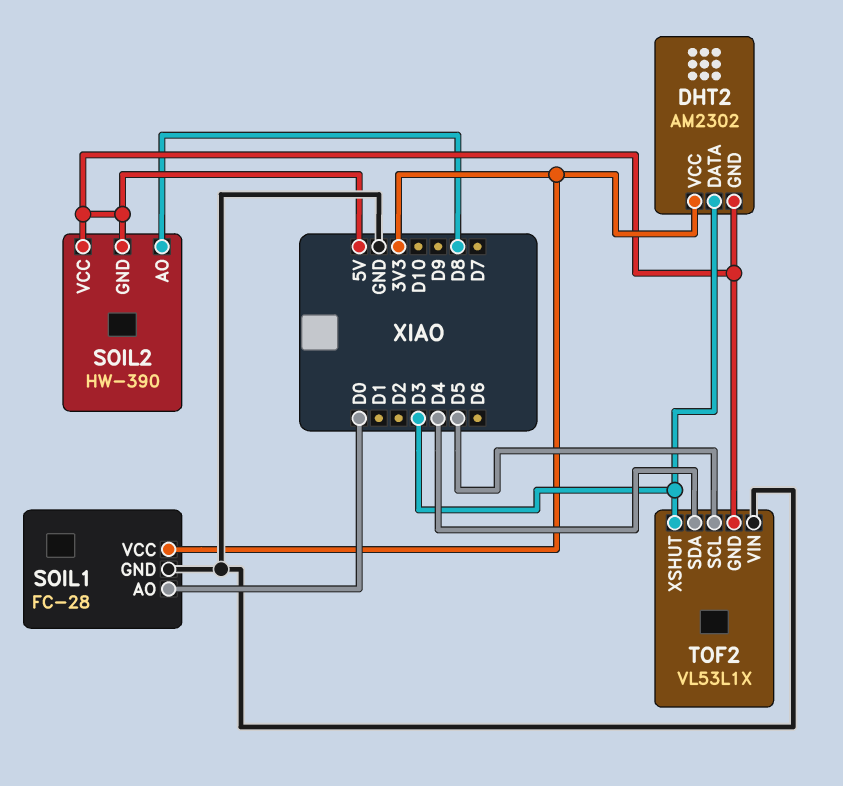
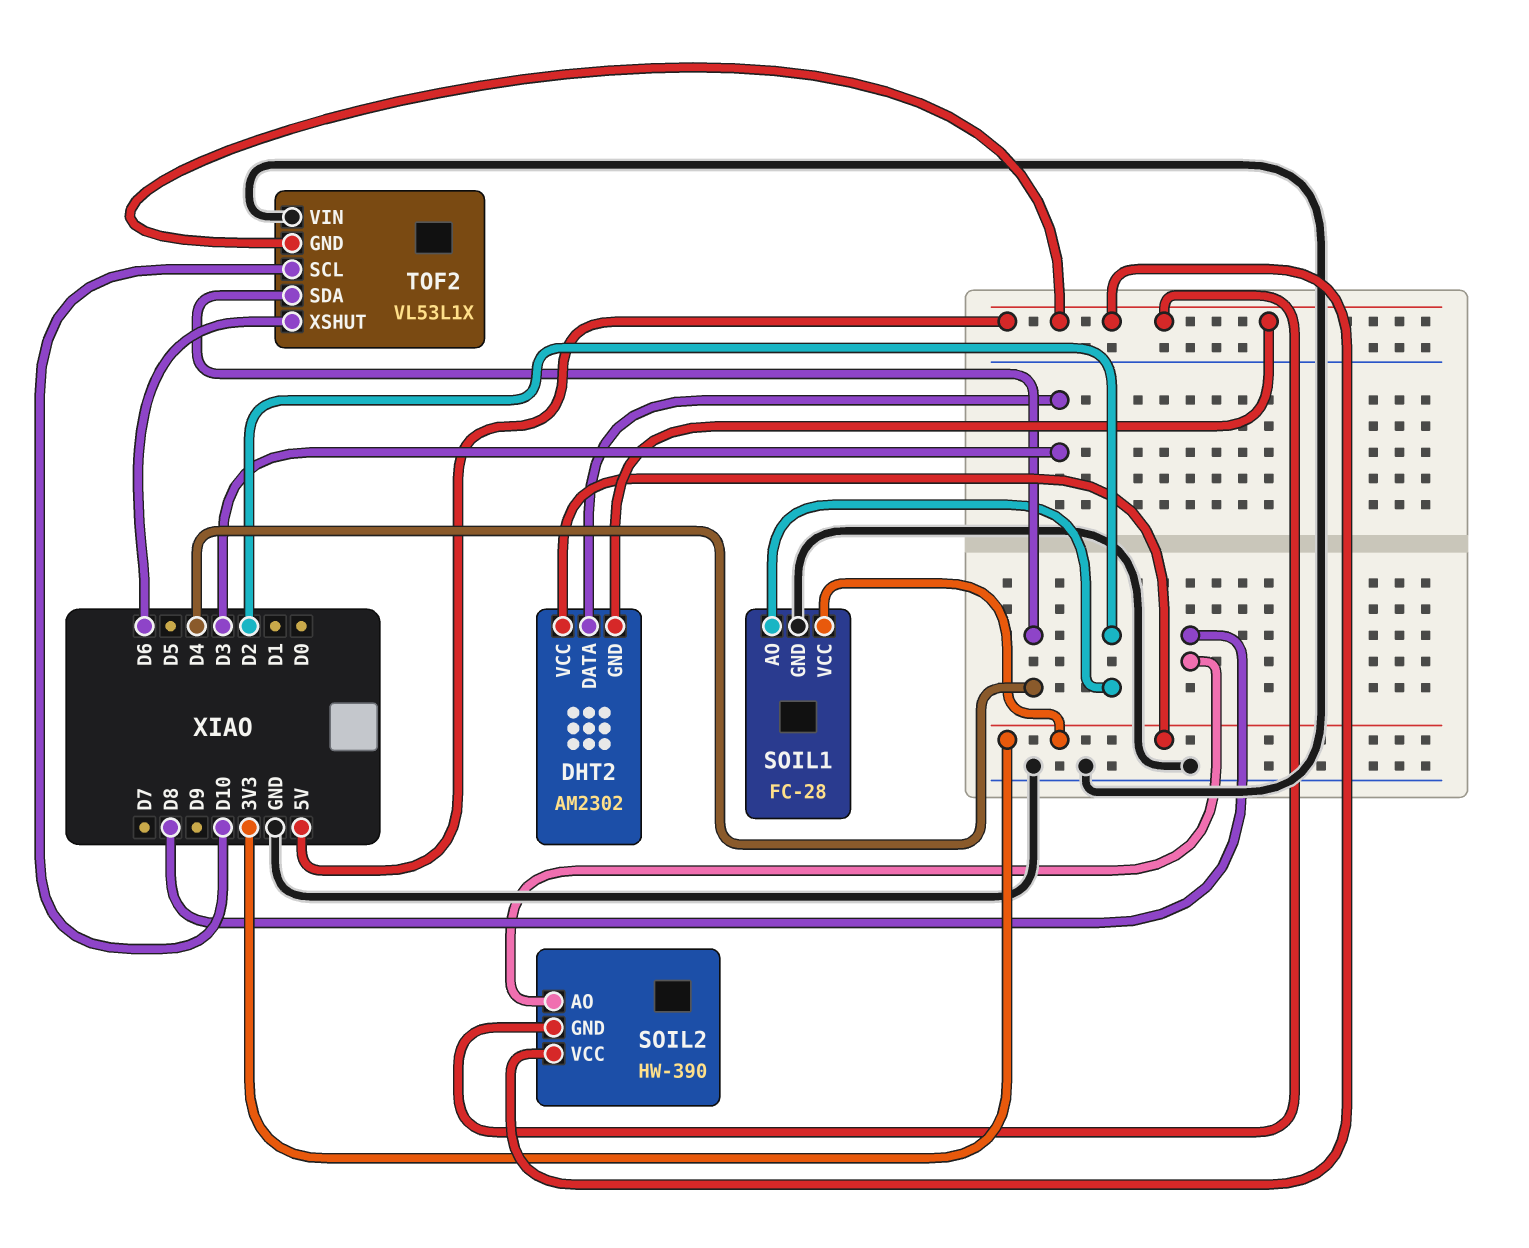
SOIL1 pin AO: D0 -> D2
TOF2 pin SCL: D5 -> D10
TOF2 pin XSHUT: D3 -> D6

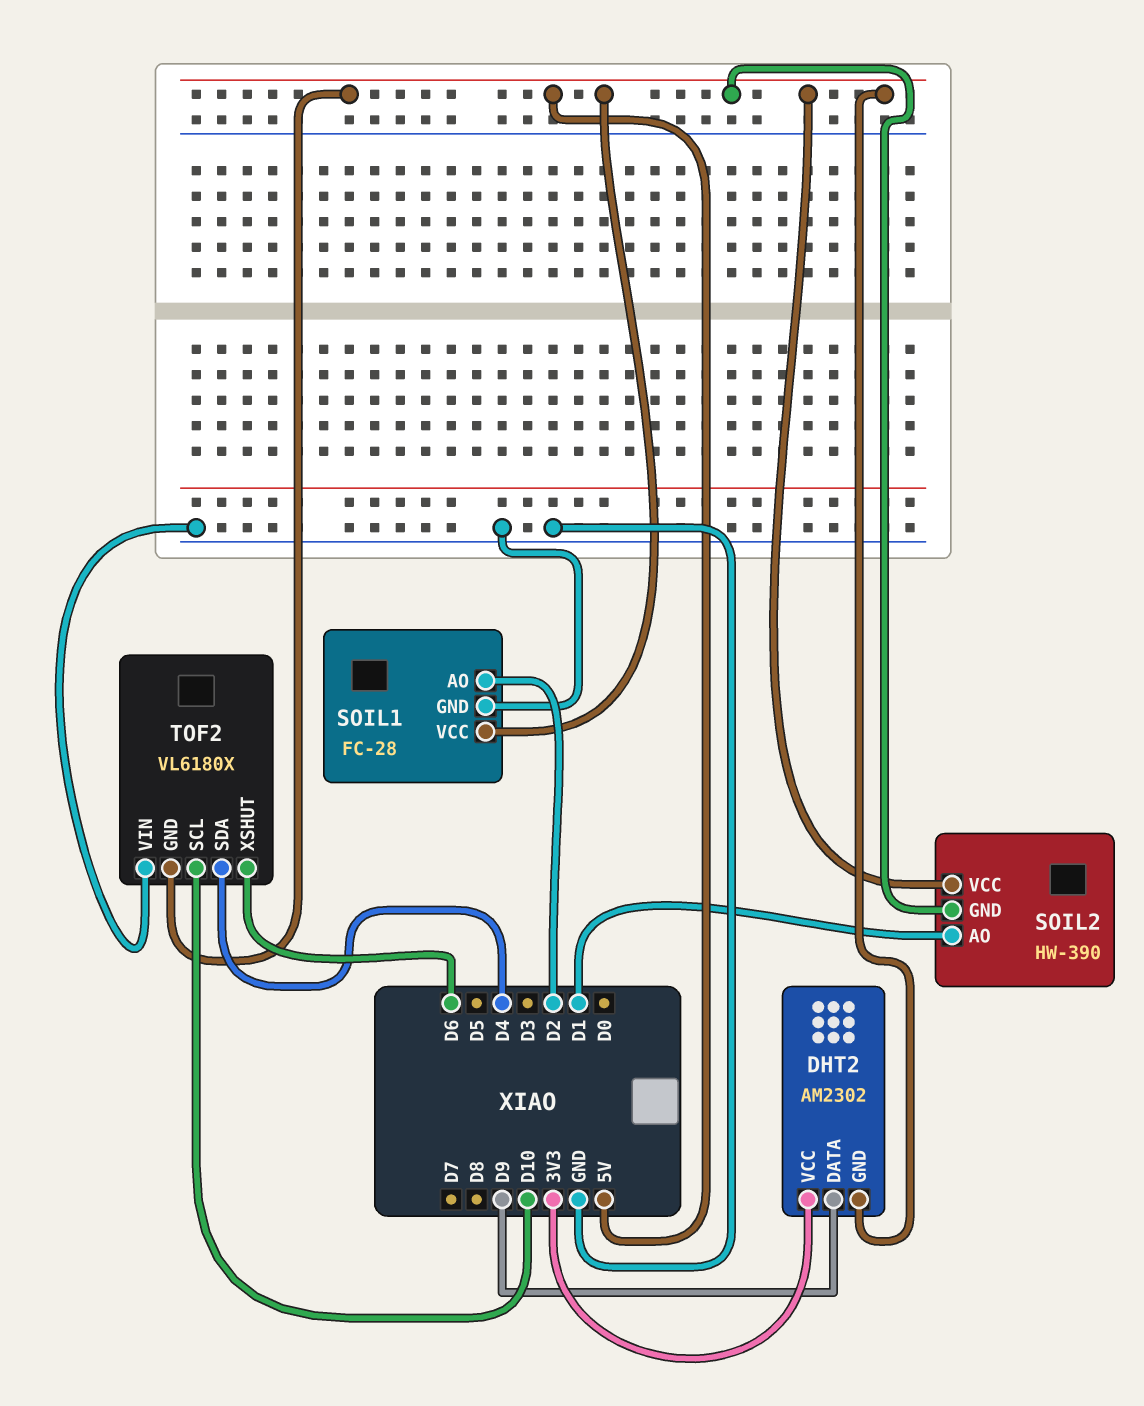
DHT2 pin DATA: D3 -> D9
SOIL1 pin VCC: 3V3 -> 5V
SOIL2 pin AO: D8 -> D1
TOF2: VL53L1X -> VL6180X

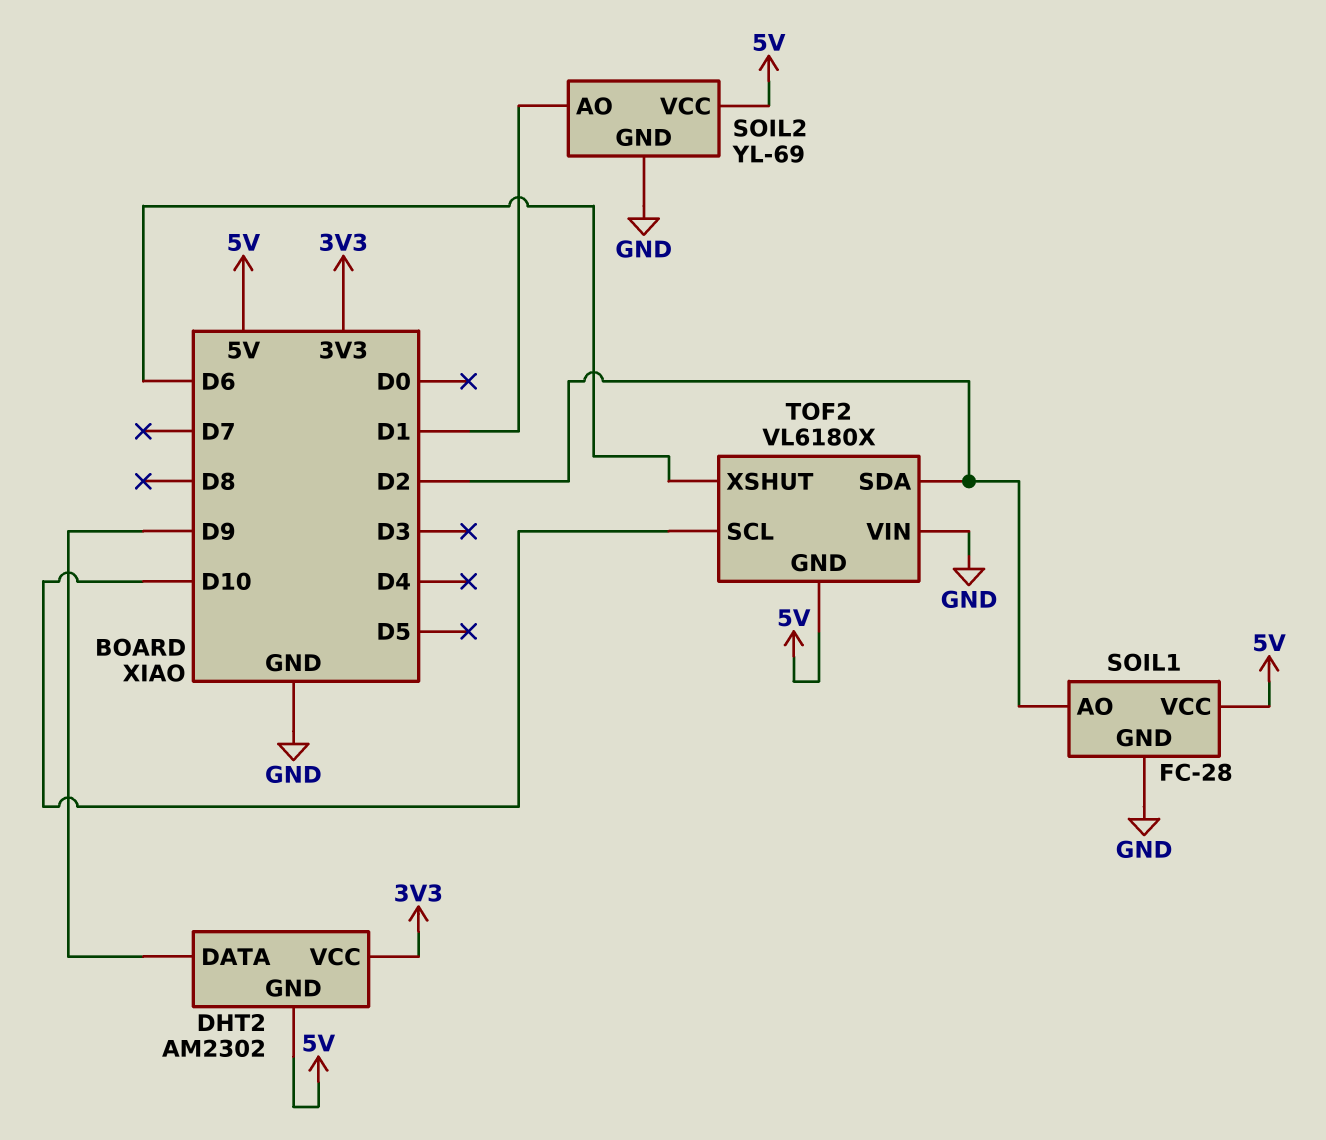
SOIL2: HW-390 -> YL-69
SOIL2 pin GND: 5V -> GND
TOF2 pin SDA: D4 -> D2

